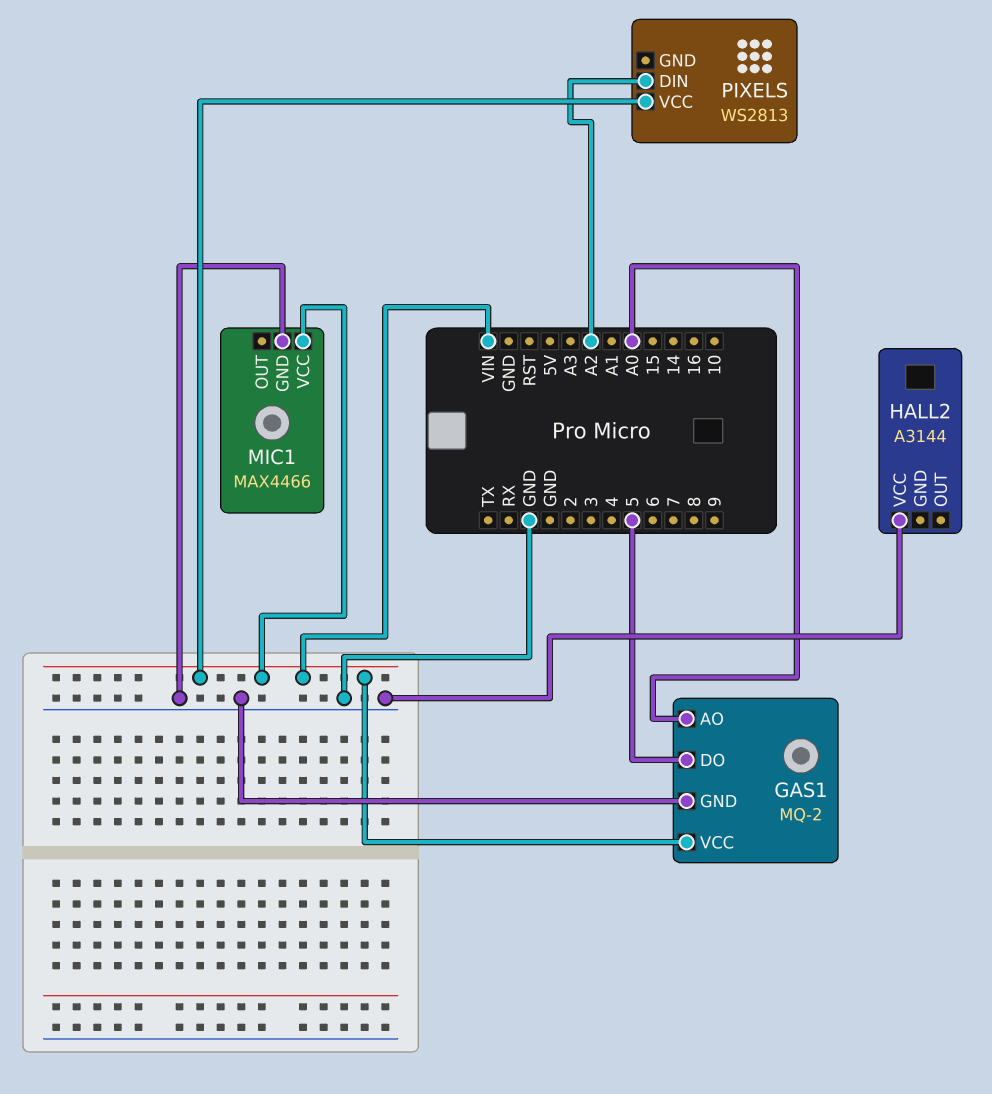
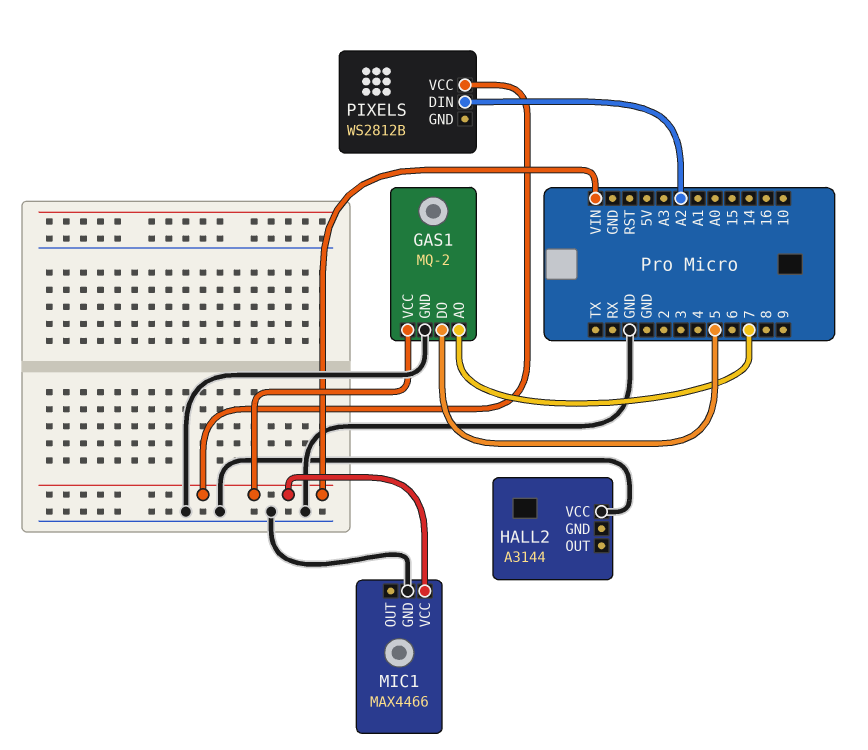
GAS1 pin AO: A0 -> 7
PIXELS: WS2813 -> WS2812B

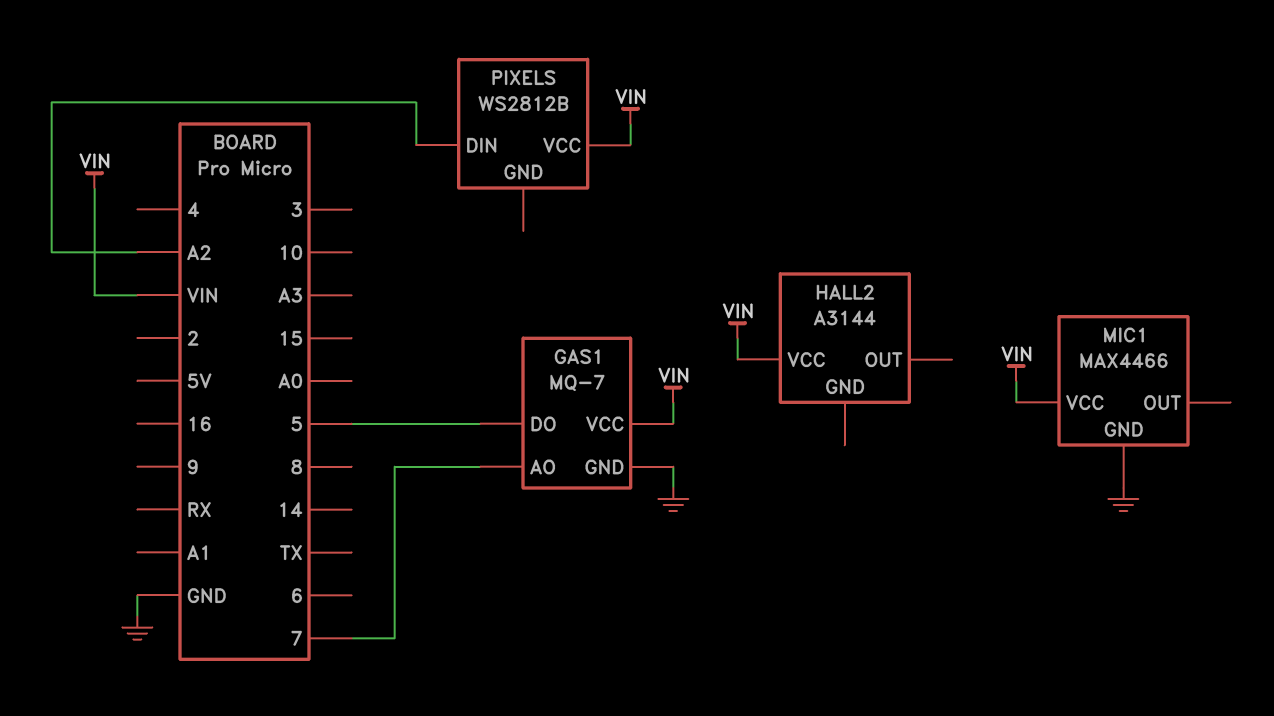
GAS1: MQ-2 -> MQ-7
HALL2 pin VCC: GND -> VIN

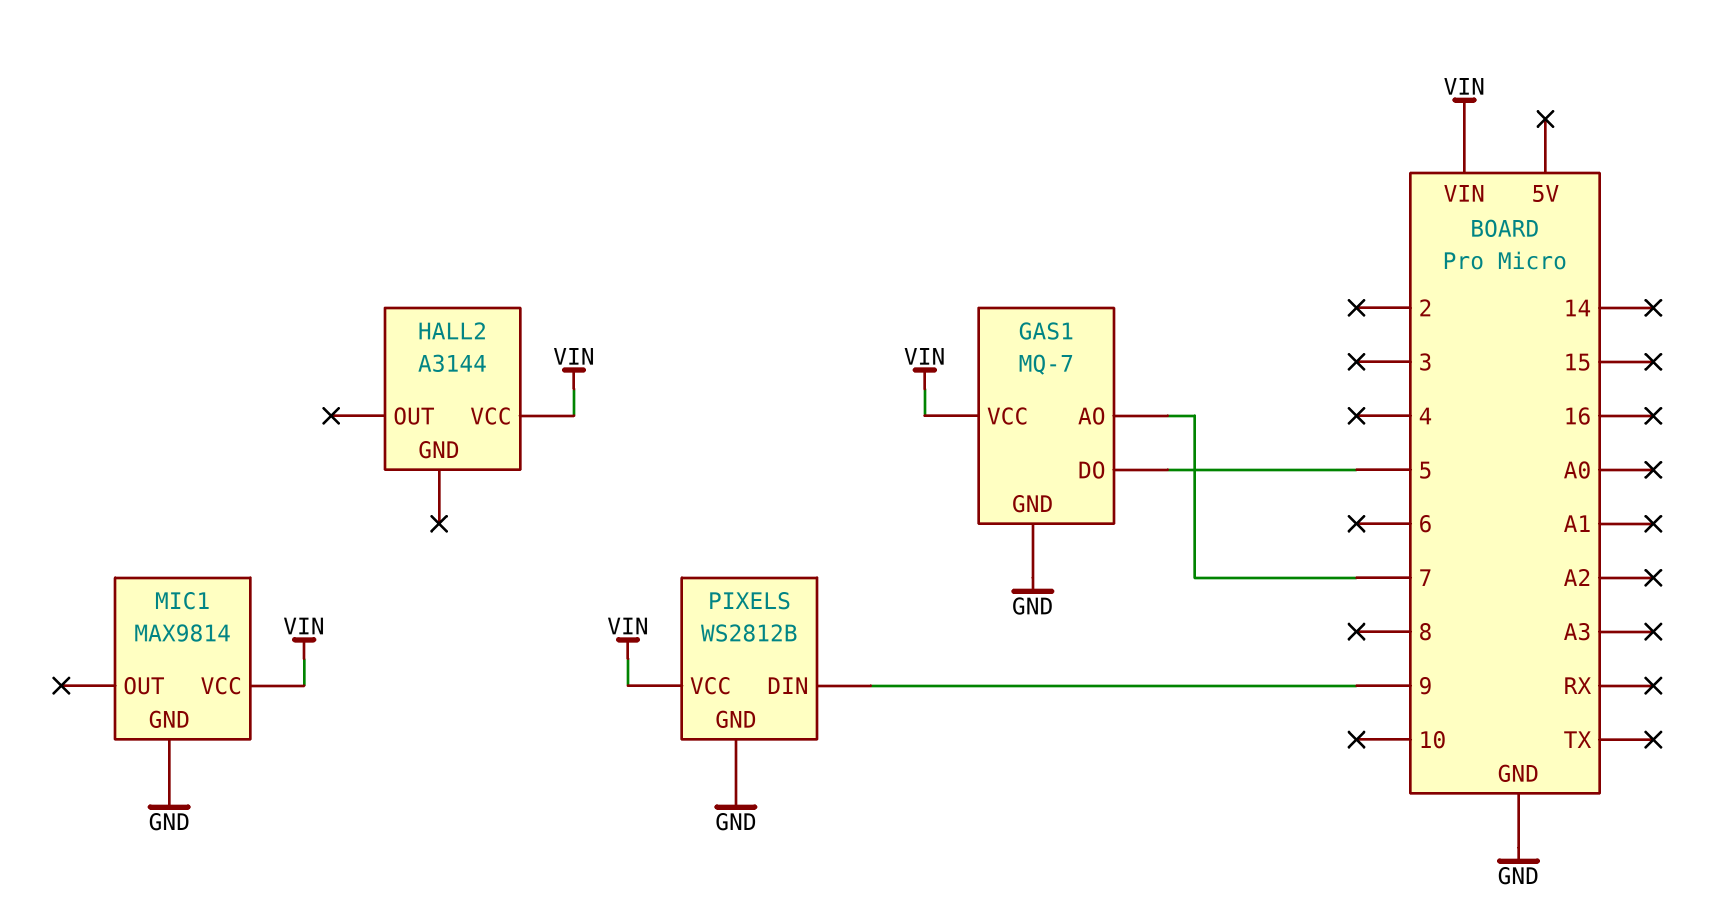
MIC1: MAX4466 -> MAX9814
PIXELS pin DIN: A2 -> 9
PIXELS pin GND: none -> GND

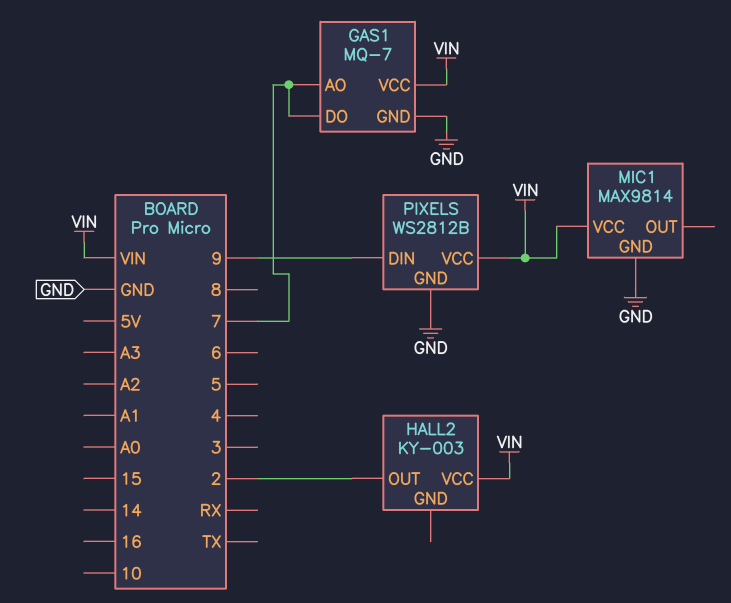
GAS1 pin DO: 5 -> 7
HALL2: A3144 -> KY-003
HALL2 pin OUT: none -> 2

